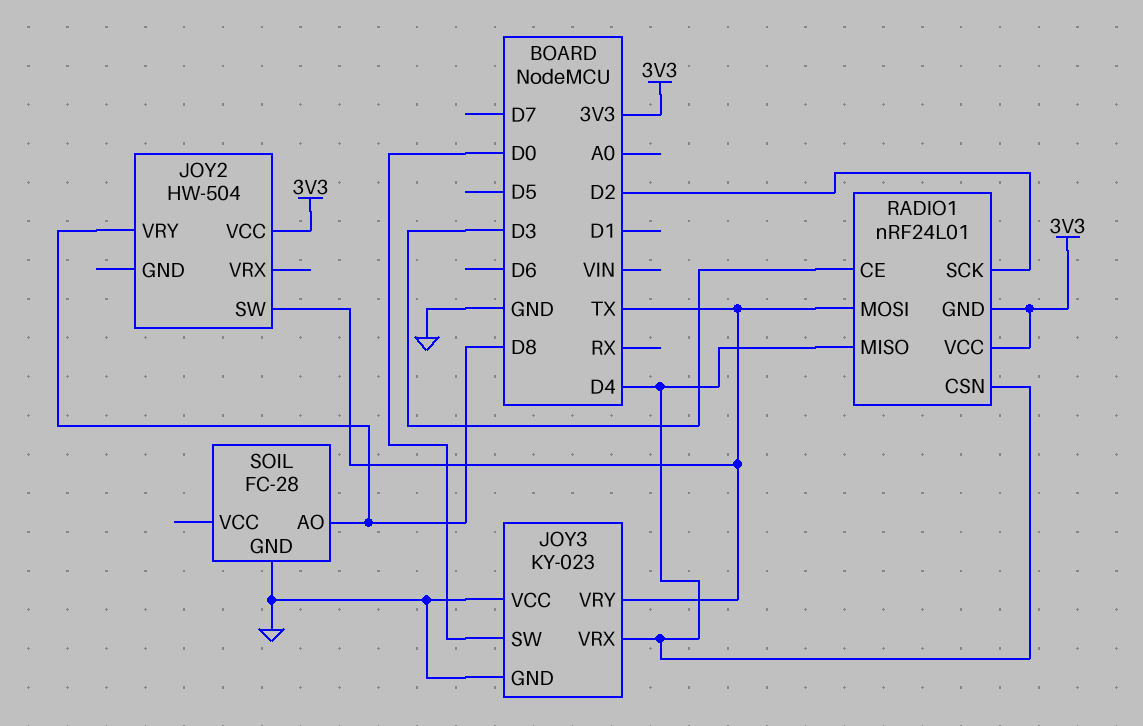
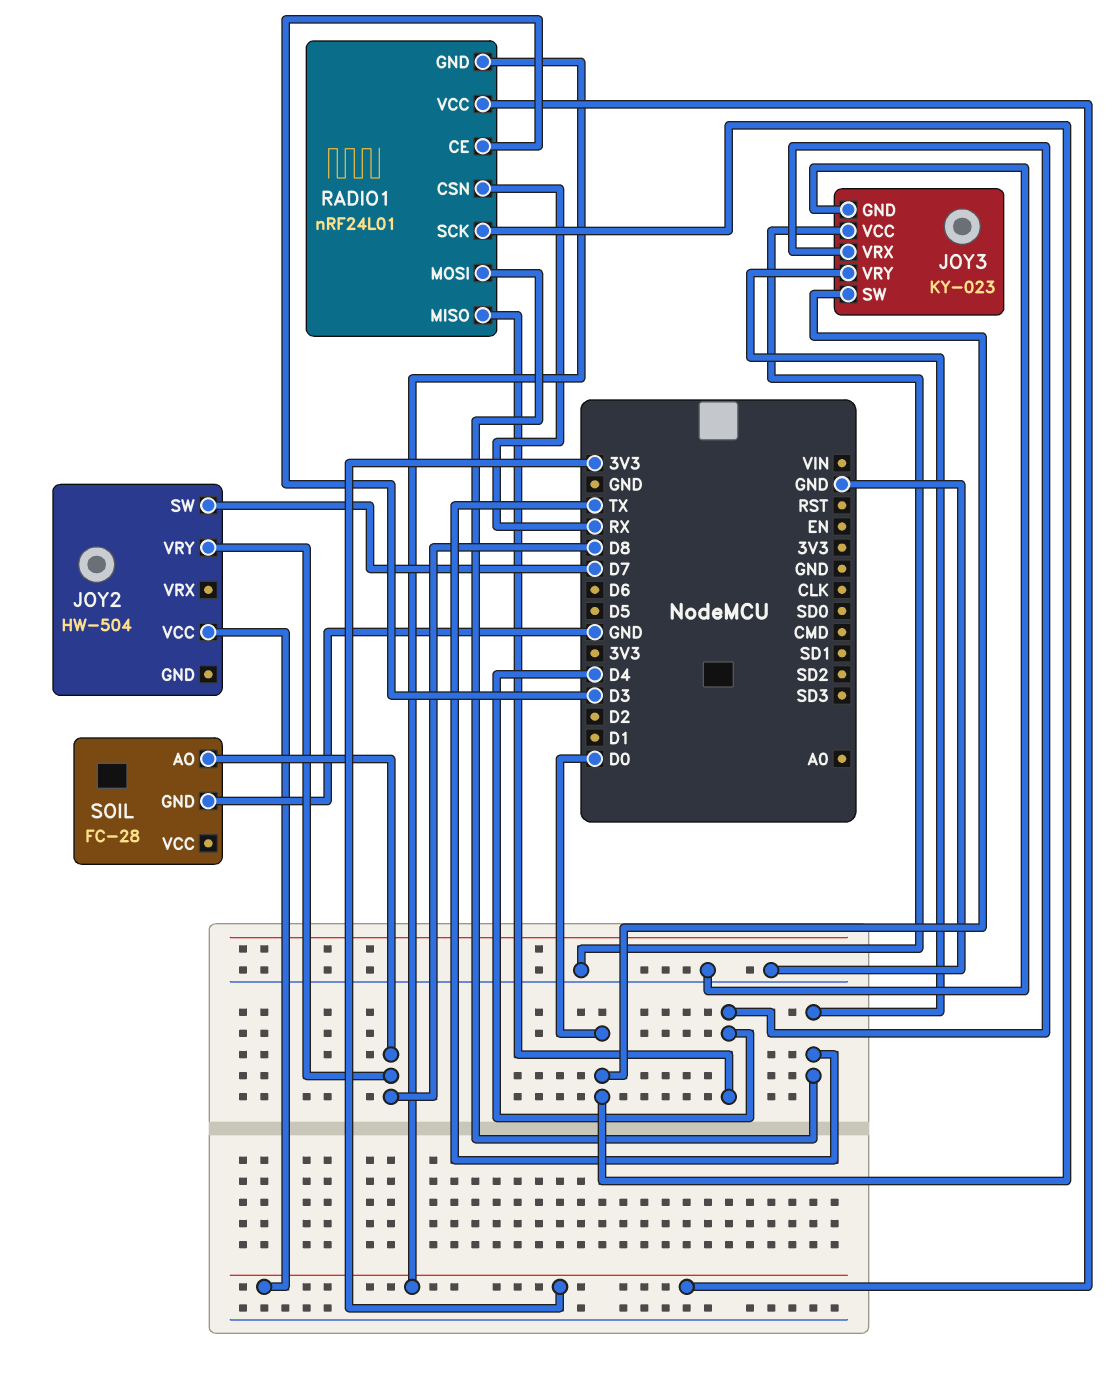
JOY2 pin SW: TX -> D7
RADIO1 pin CSN: D4 -> RX
RADIO1 pin SCK: D2 -> D0

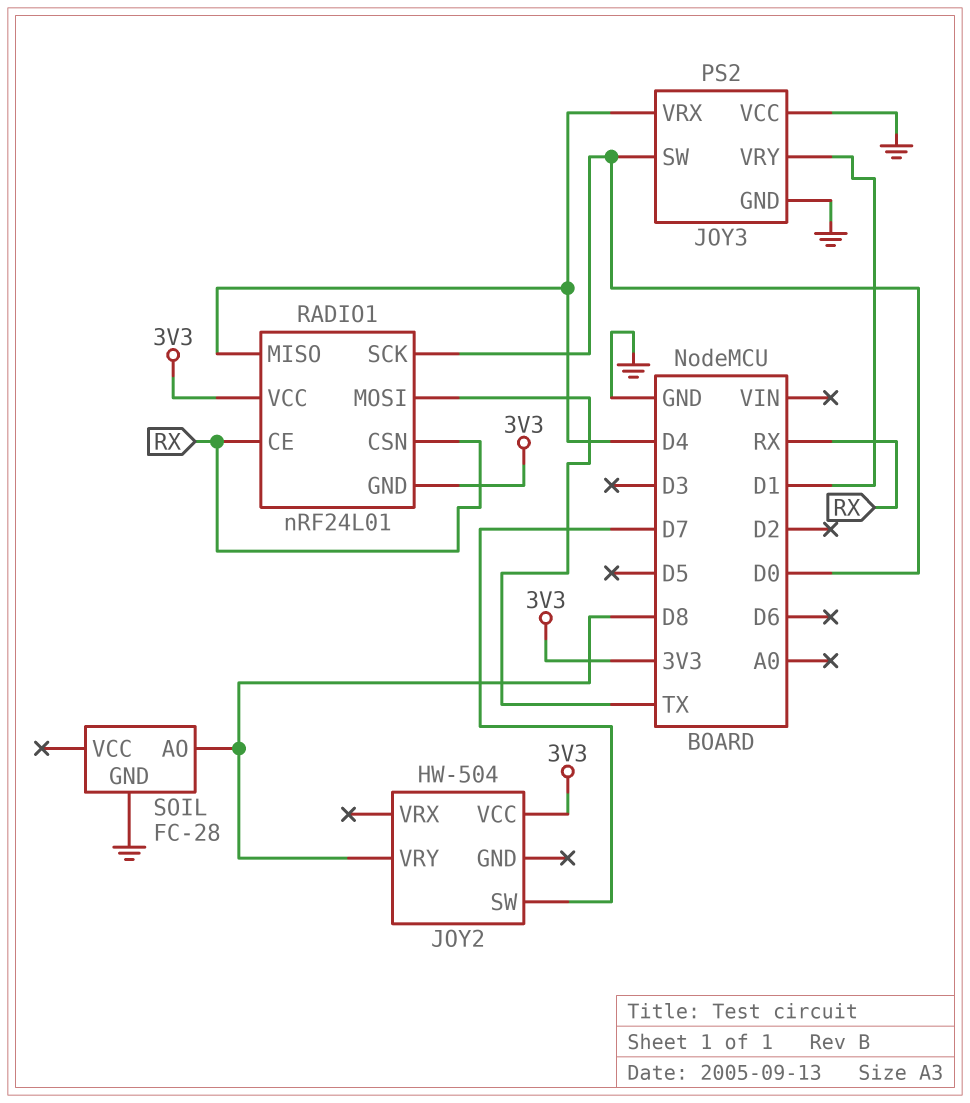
JOY3: KY-023 -> PS2
JOY3 pin VRY: TX -> D1
RADIO1 pin CE: D3 -> RX

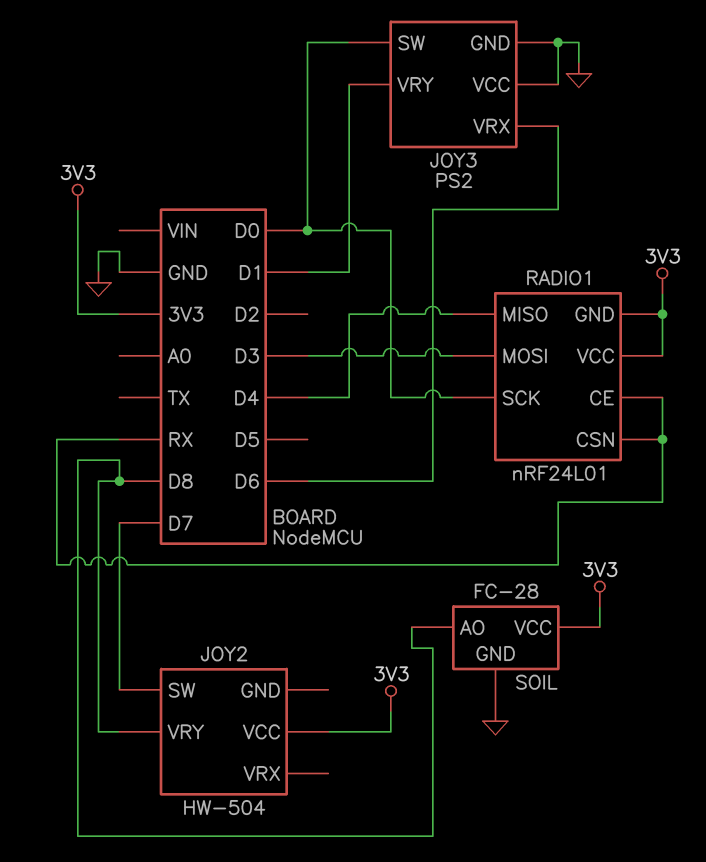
JOY3 pin VRX: D4 -> D6
RADIO1 pin MOSI: TX -> D3
SOIL pin VCC: none -> 3V3

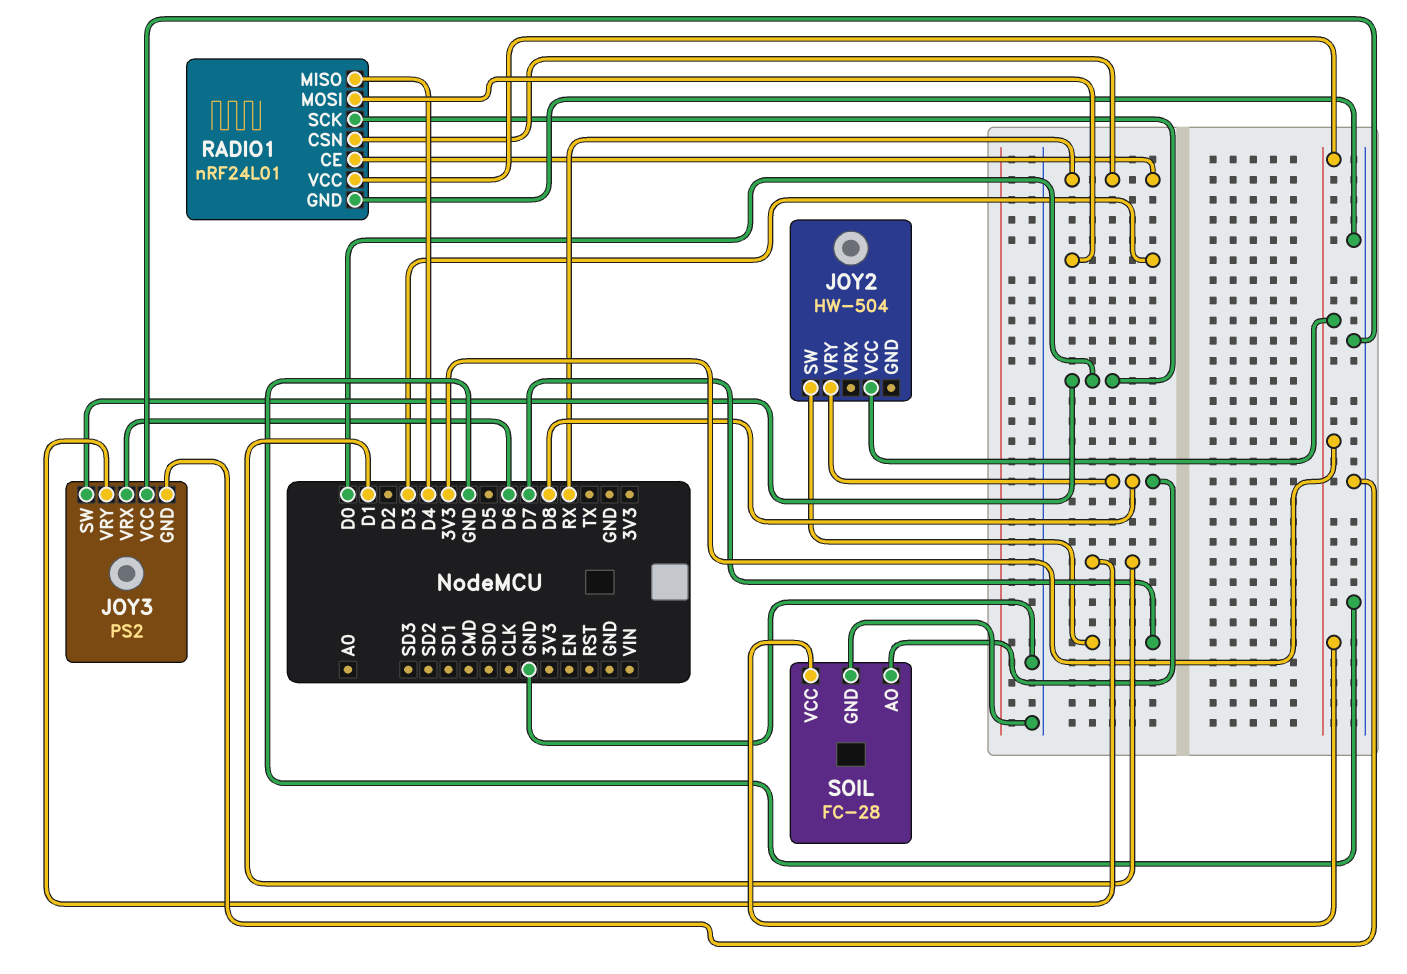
RADIO1 pin GND: 3V3 -> GND

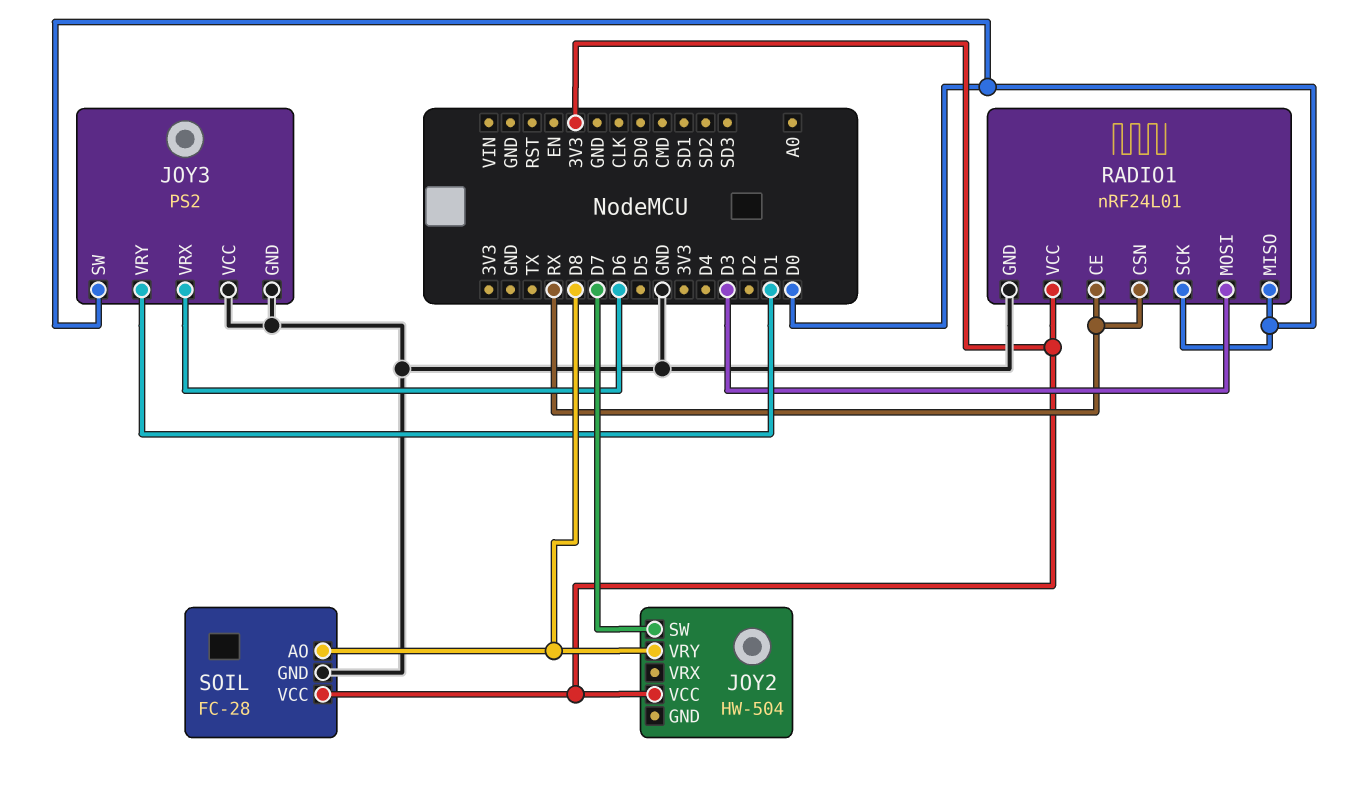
RADIO1 pin MISO: D4 -> D0

